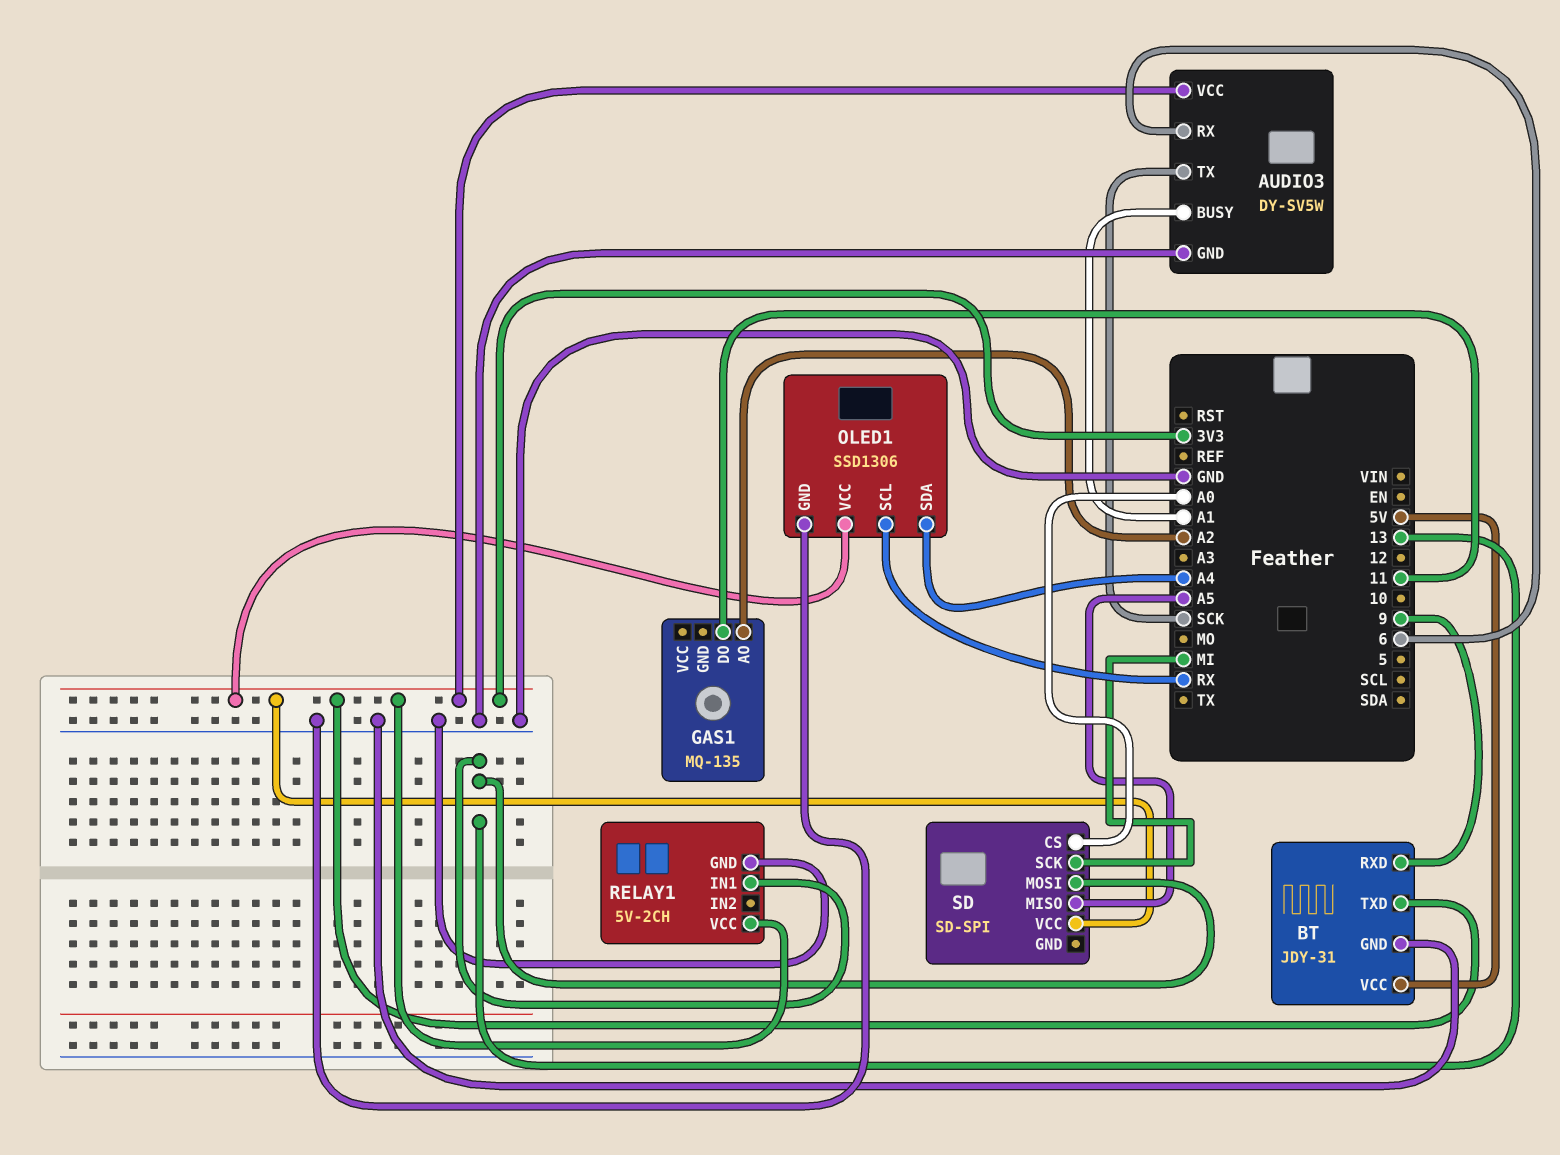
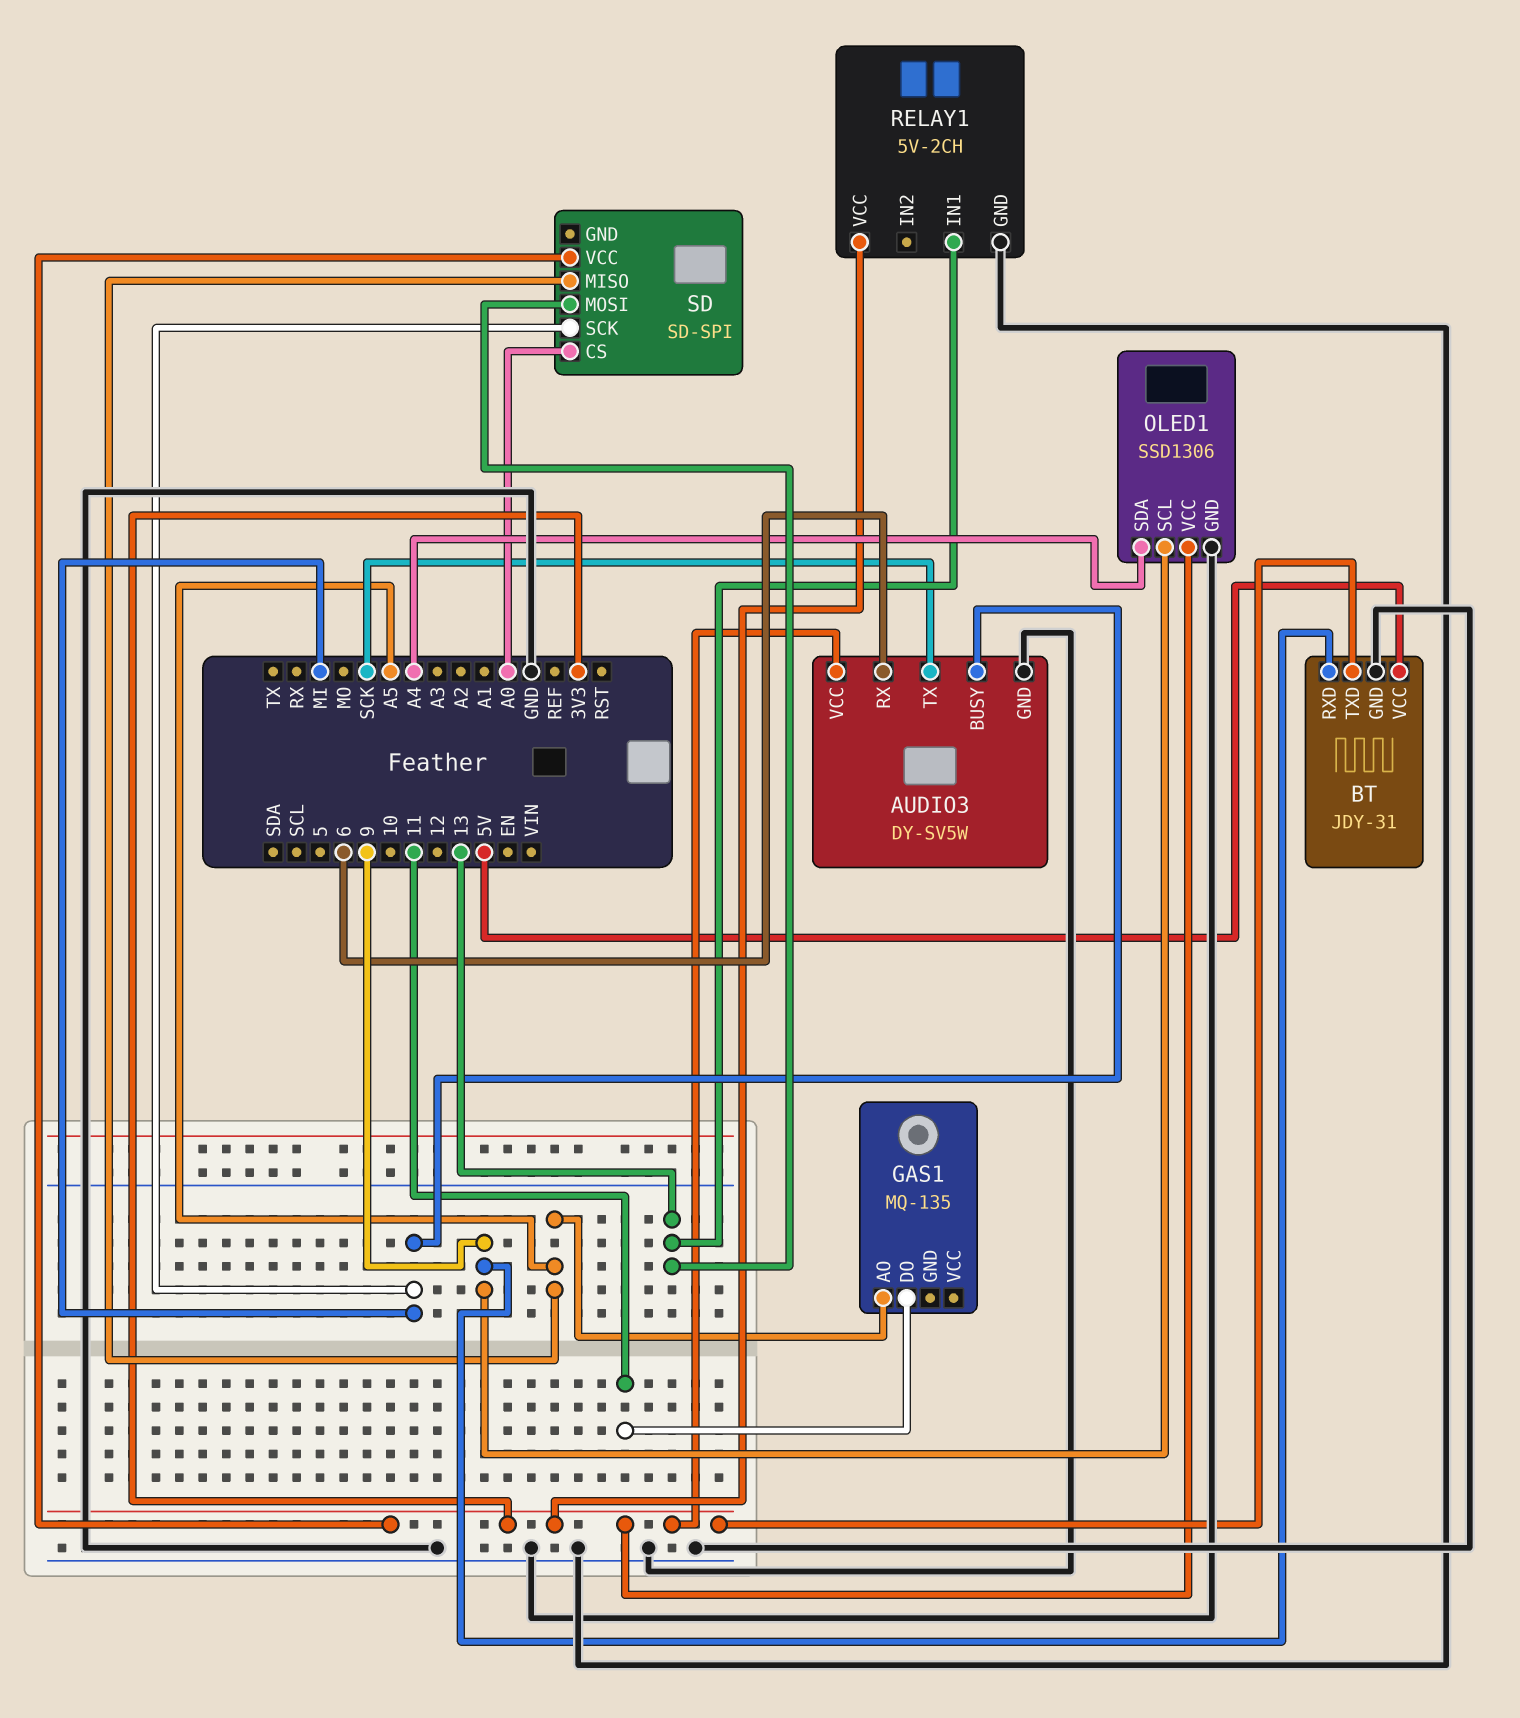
AUDIO3 pin BUSY: A1 -> MI
GAS1 pin AO: A2 -> A5
OLED1 pin SCL: RX -> 9

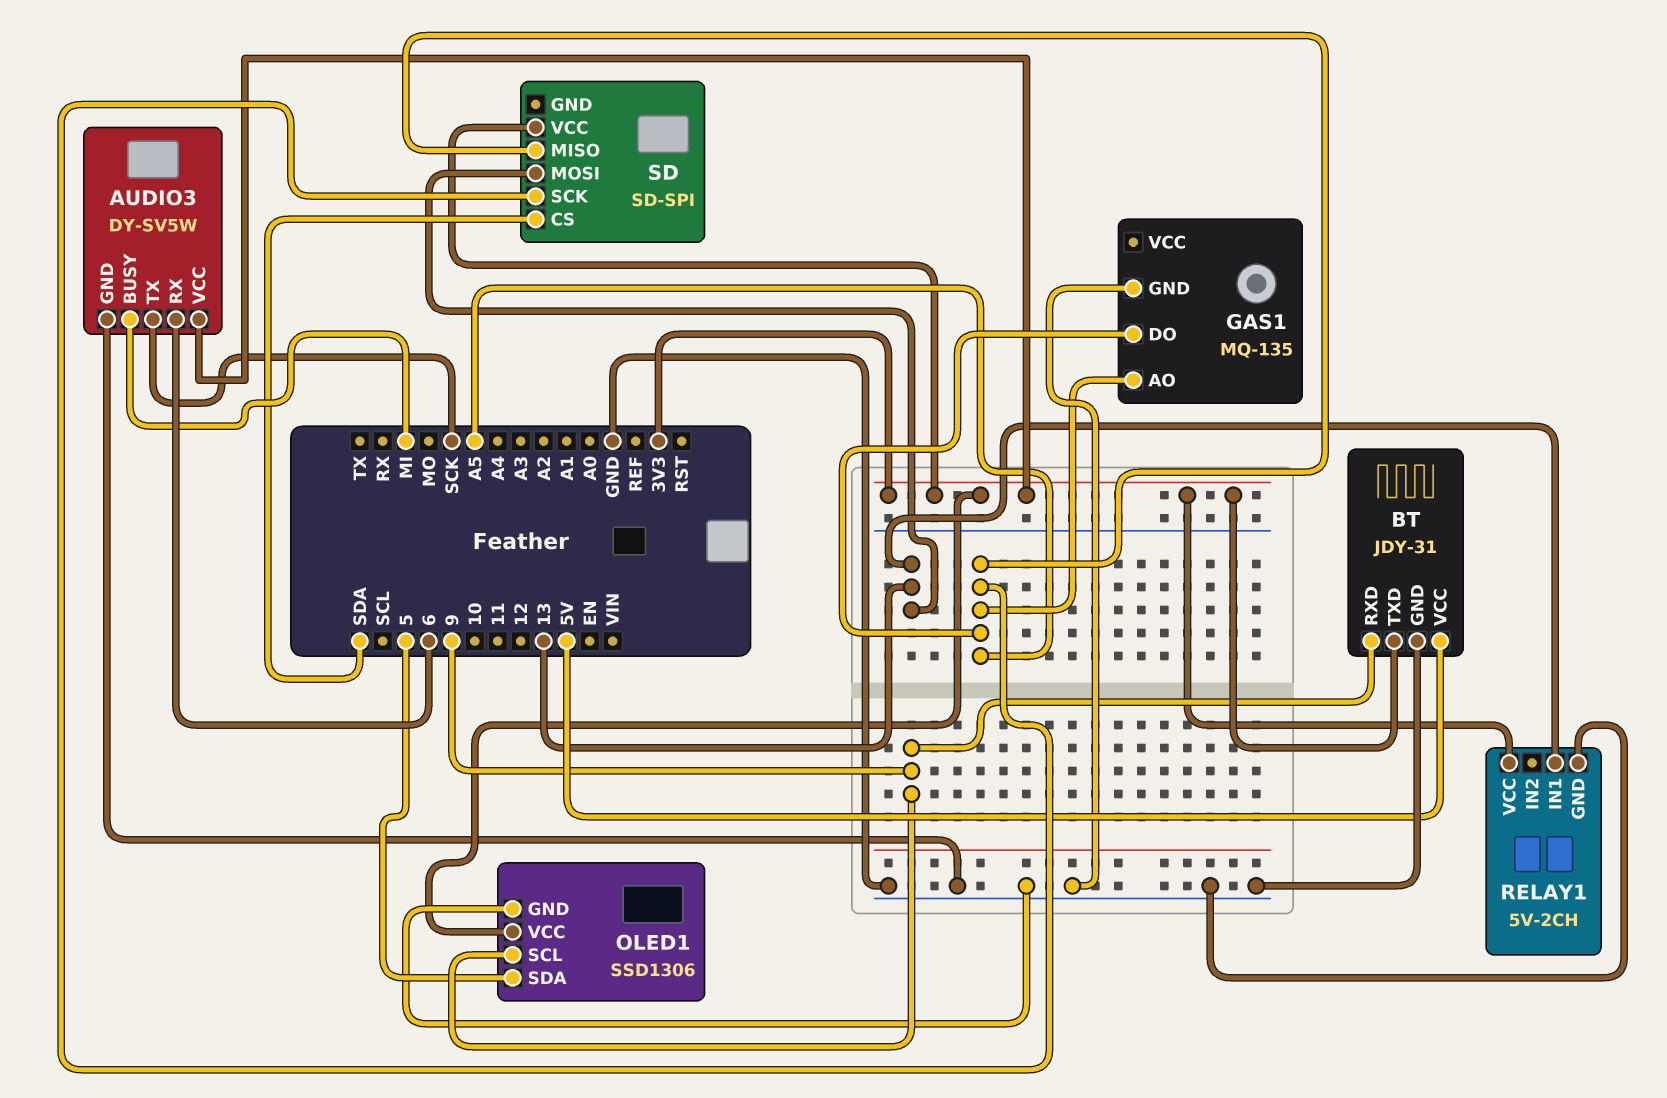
GAS1 pin DO: 11 -> A5
GAS1 pin GND: none -> GND
OLED1 pin SDA: A4 -> 5
SD pin CS: A0 -> SDA
SD pin SCK: MI -> A5

